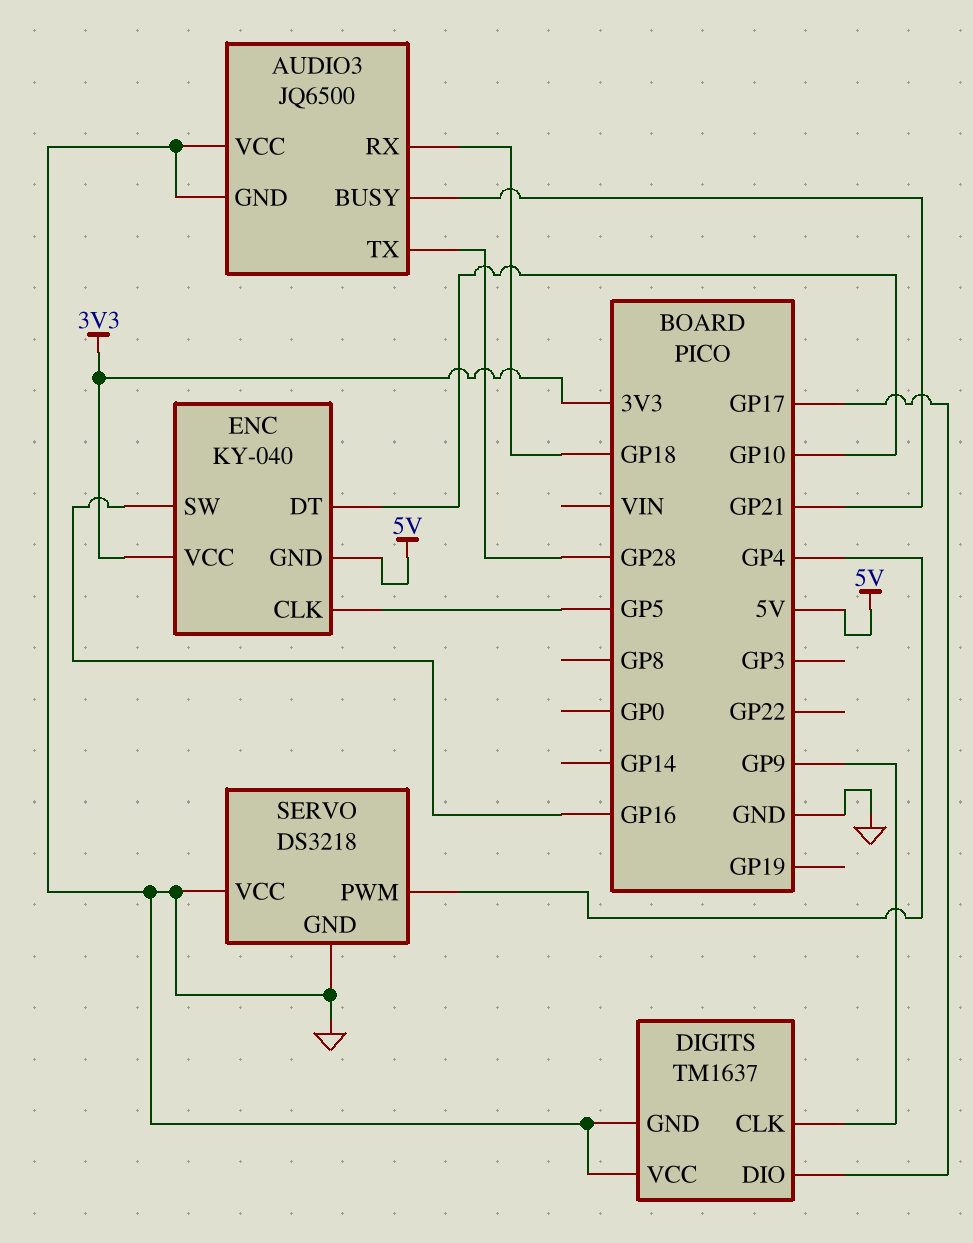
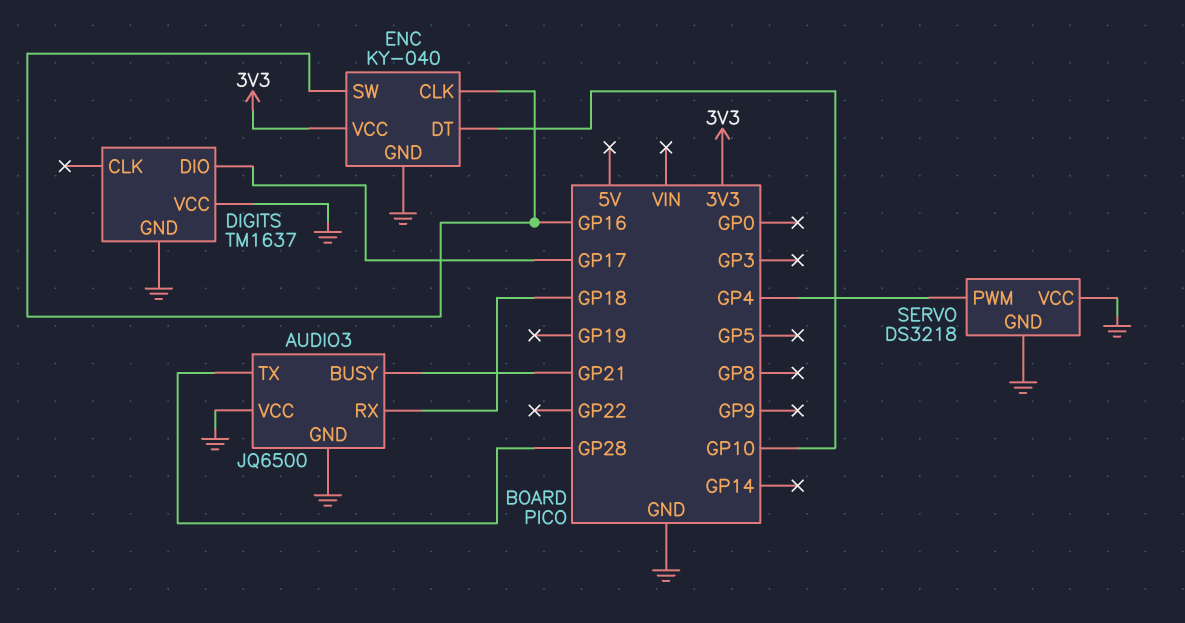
DIGITS pin CLK: GP9 -> none
ENC pin CLK: GP5 -> GP16
ENC pin GND: 5V -> GND

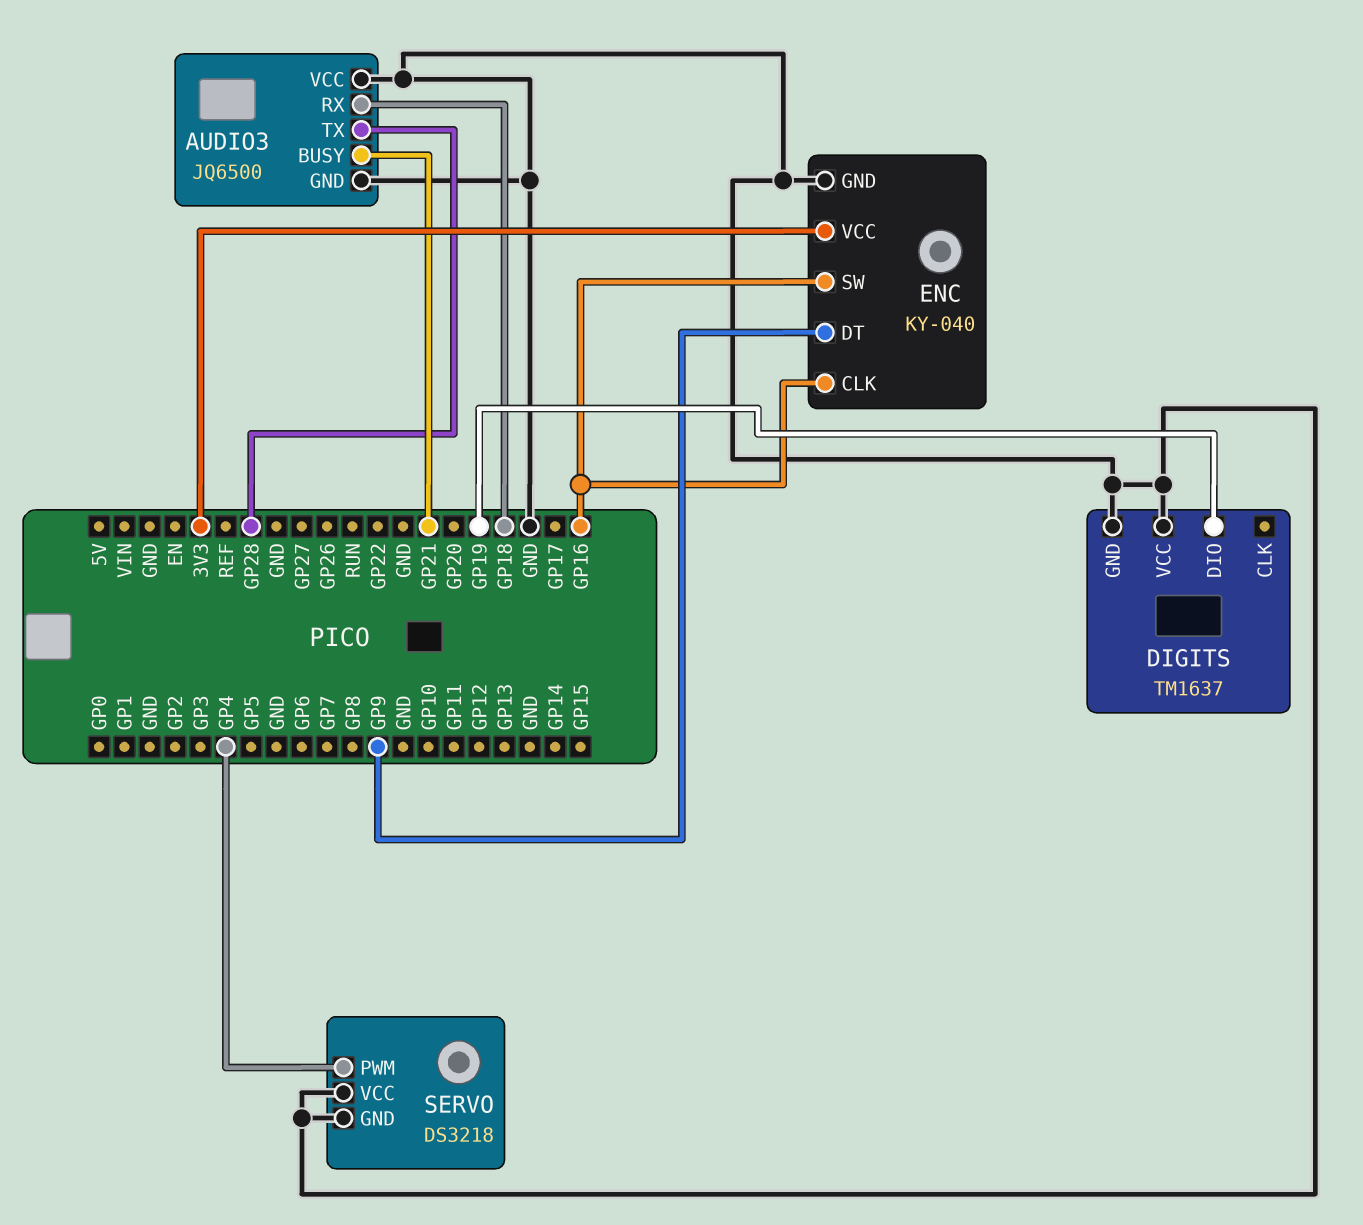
DIGITS pin DIO: GP17 -> GP19
ENC pin DT: GP10 -> GP9

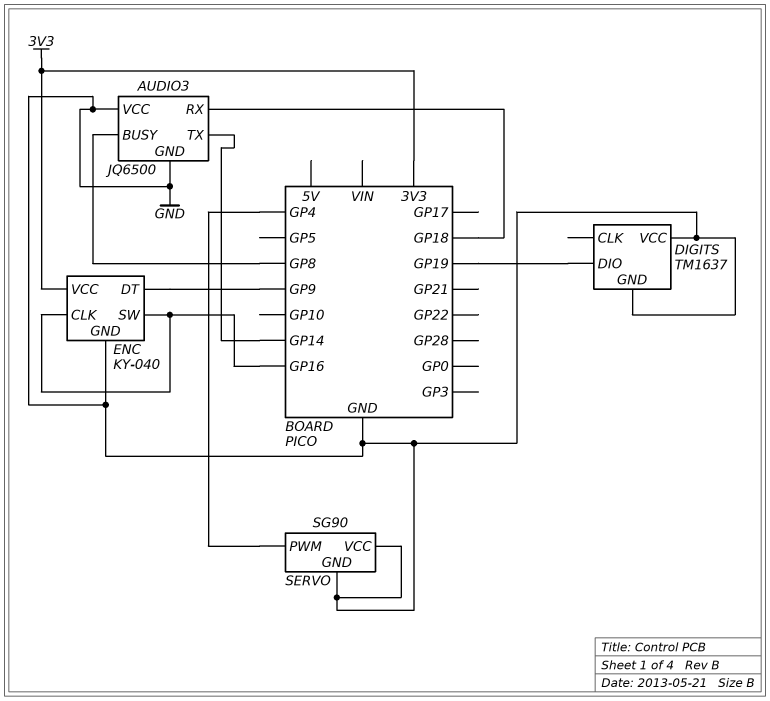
AUDIO3 pin BUSY: GP21 -> GP8
AUDIO3 pin TX: GP28 -> GP14
SERVO: DS3218 -> SG90

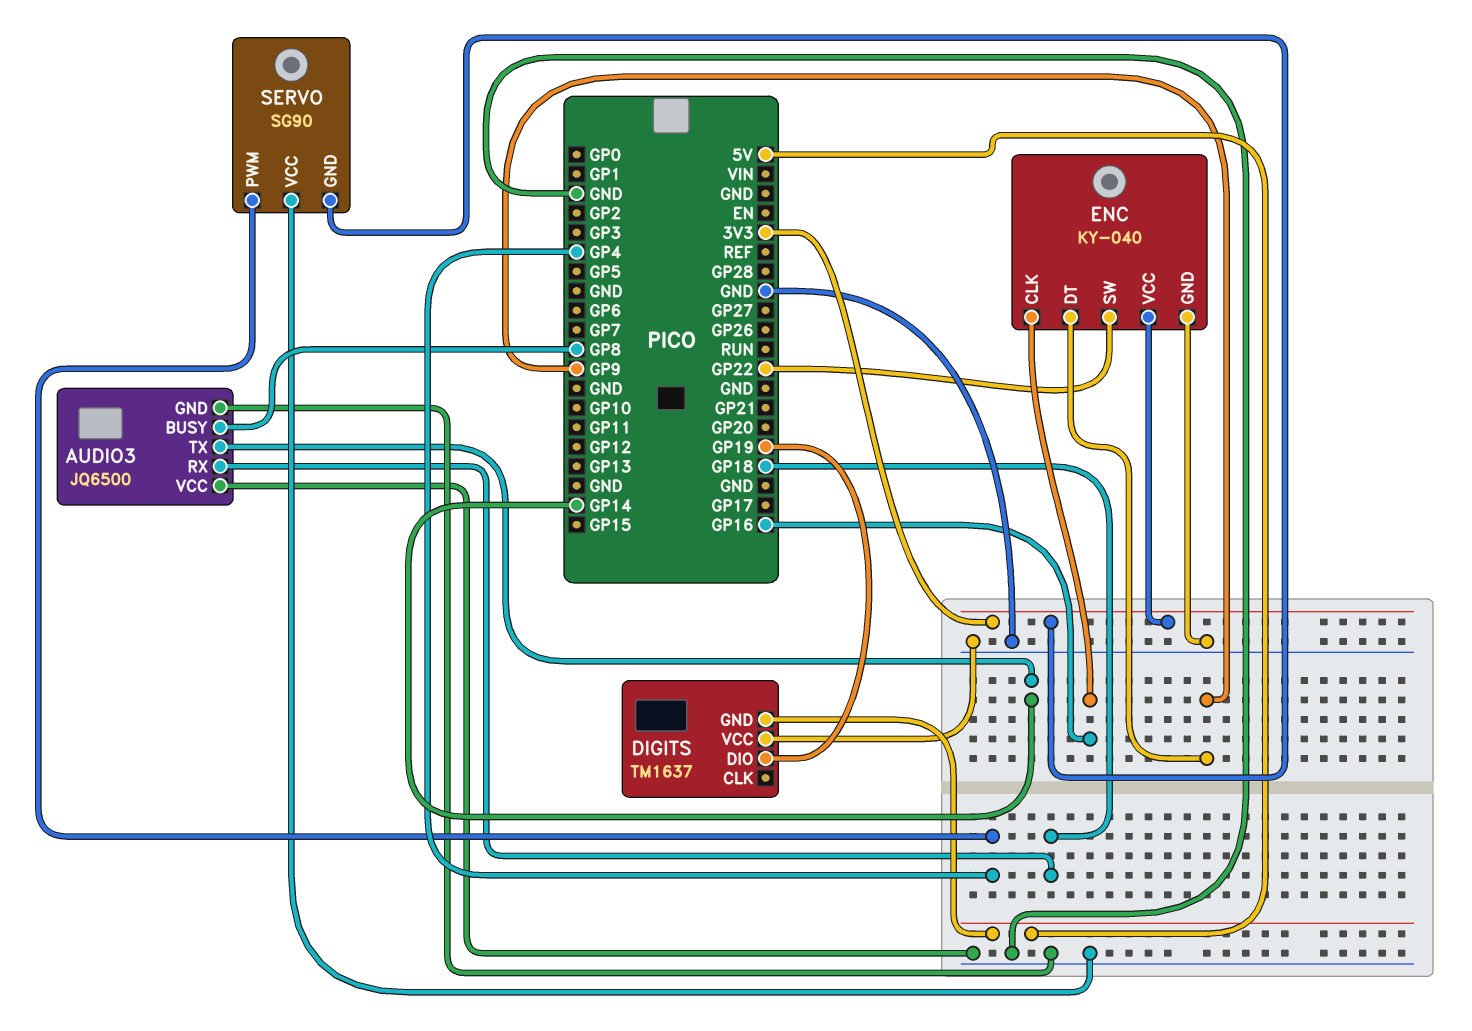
DIGITS pin GND: GND -> 5V
ENC pin SW: GP16 -> GP22
SERVO pin GND: GND -> 3V3

